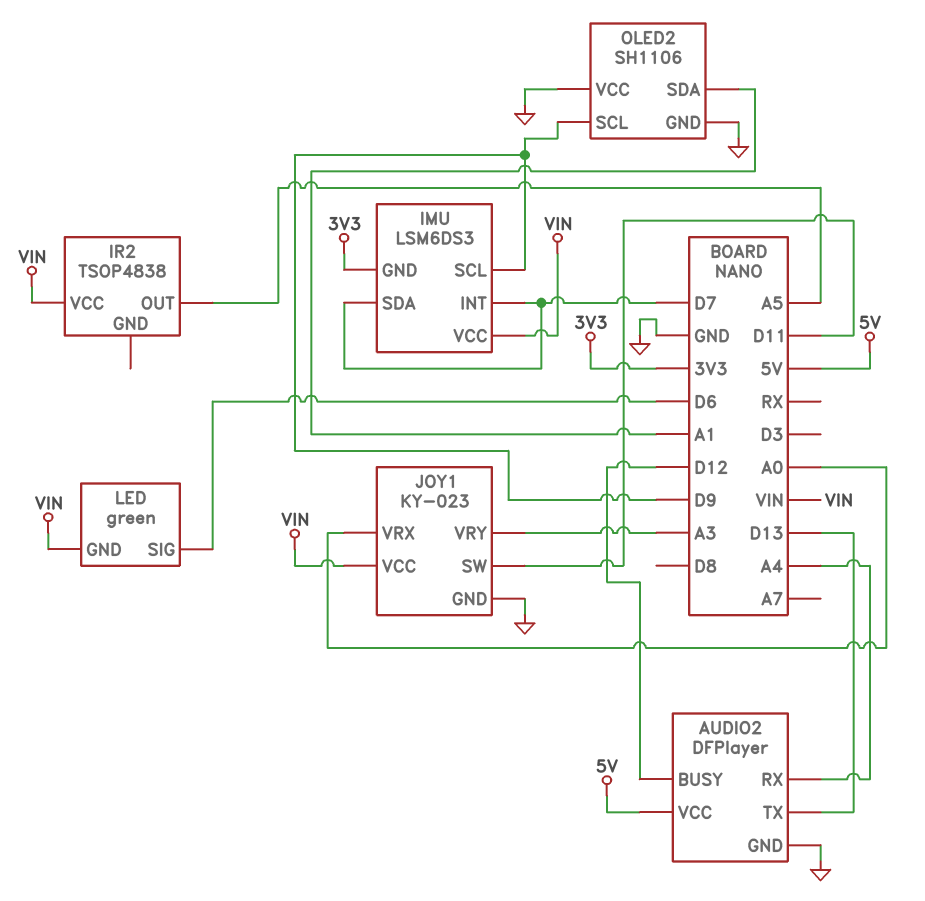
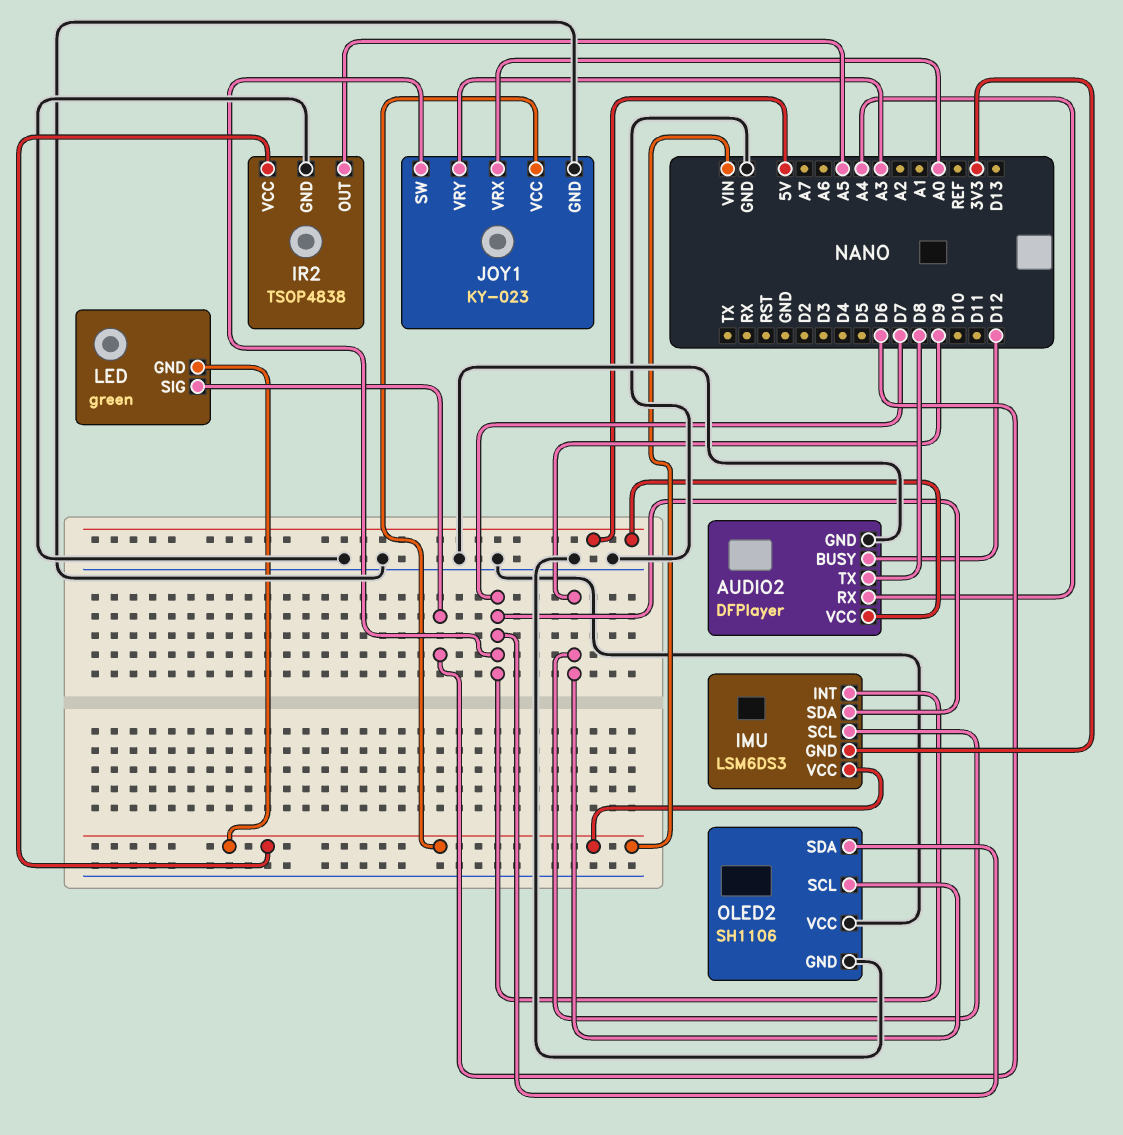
AUDIO2 pin TX: D13 -> D8
IR2 pin GND: none -> GND
JOY1 pin SW: D11 -> D7
OLED2 pin SDA: A1 -> D7

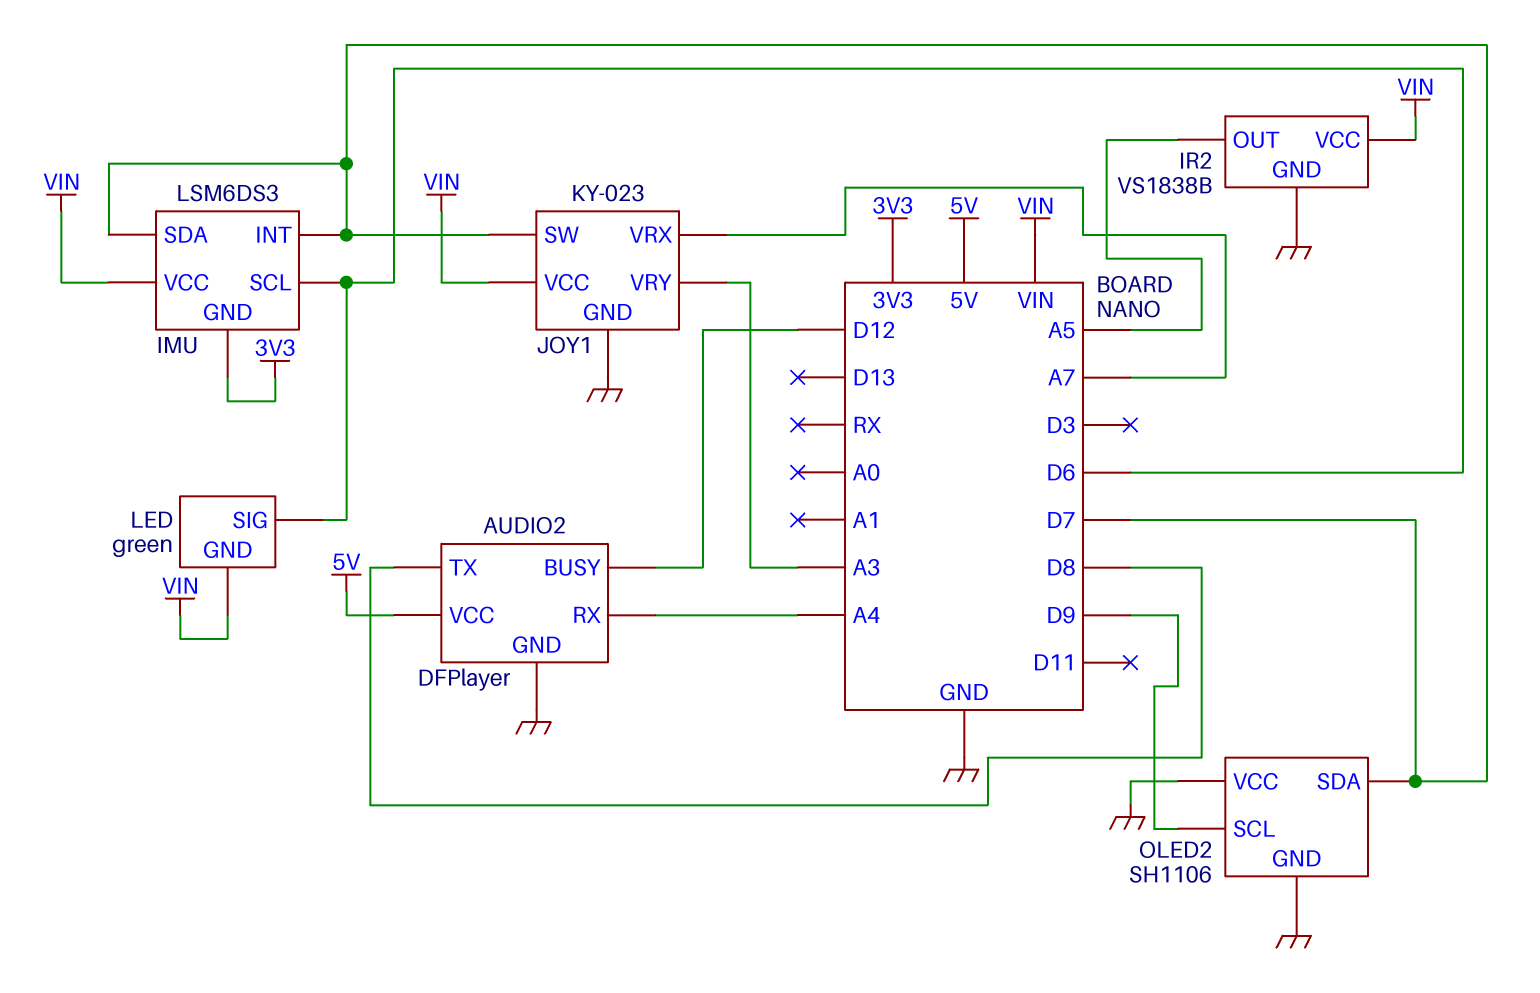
IMU pin SCL: D9 -> D6
IR2: TSOP4838 -> VS1838B
JOY1 pin VRX: A0 -> A7

